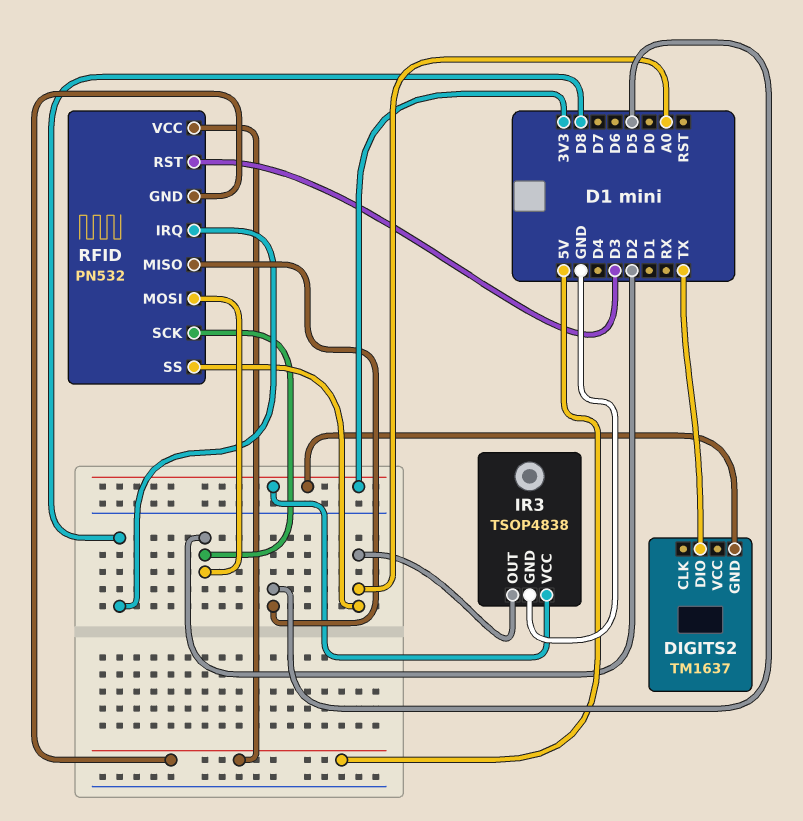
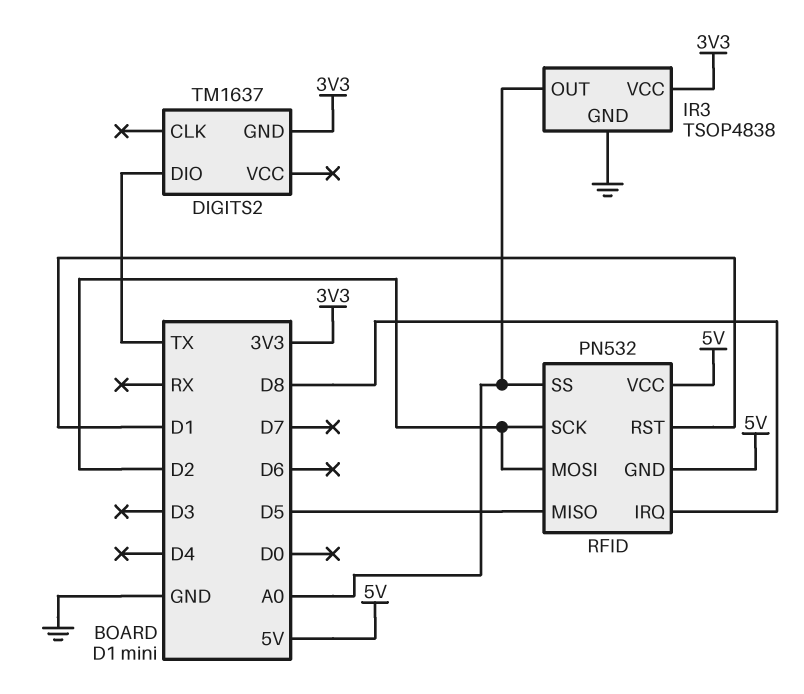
RFID pin RST: D3 -> D1

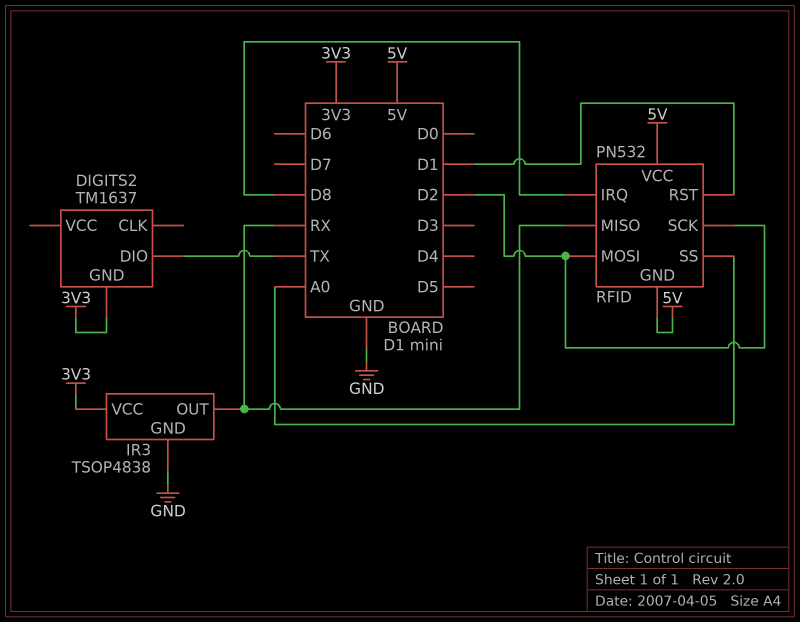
IR3 pin OUT: A0 -> RX
RFID pin MISO: D5 -> RX

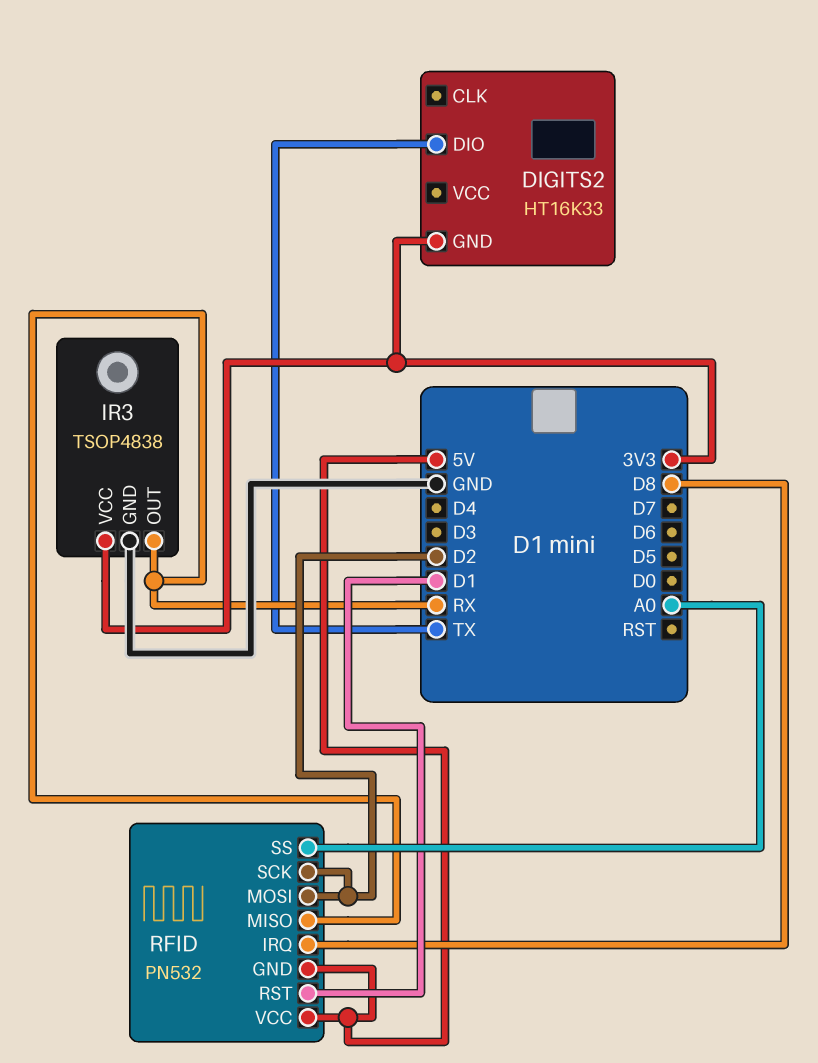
DIGITS2: TM1637 -> HT16K33

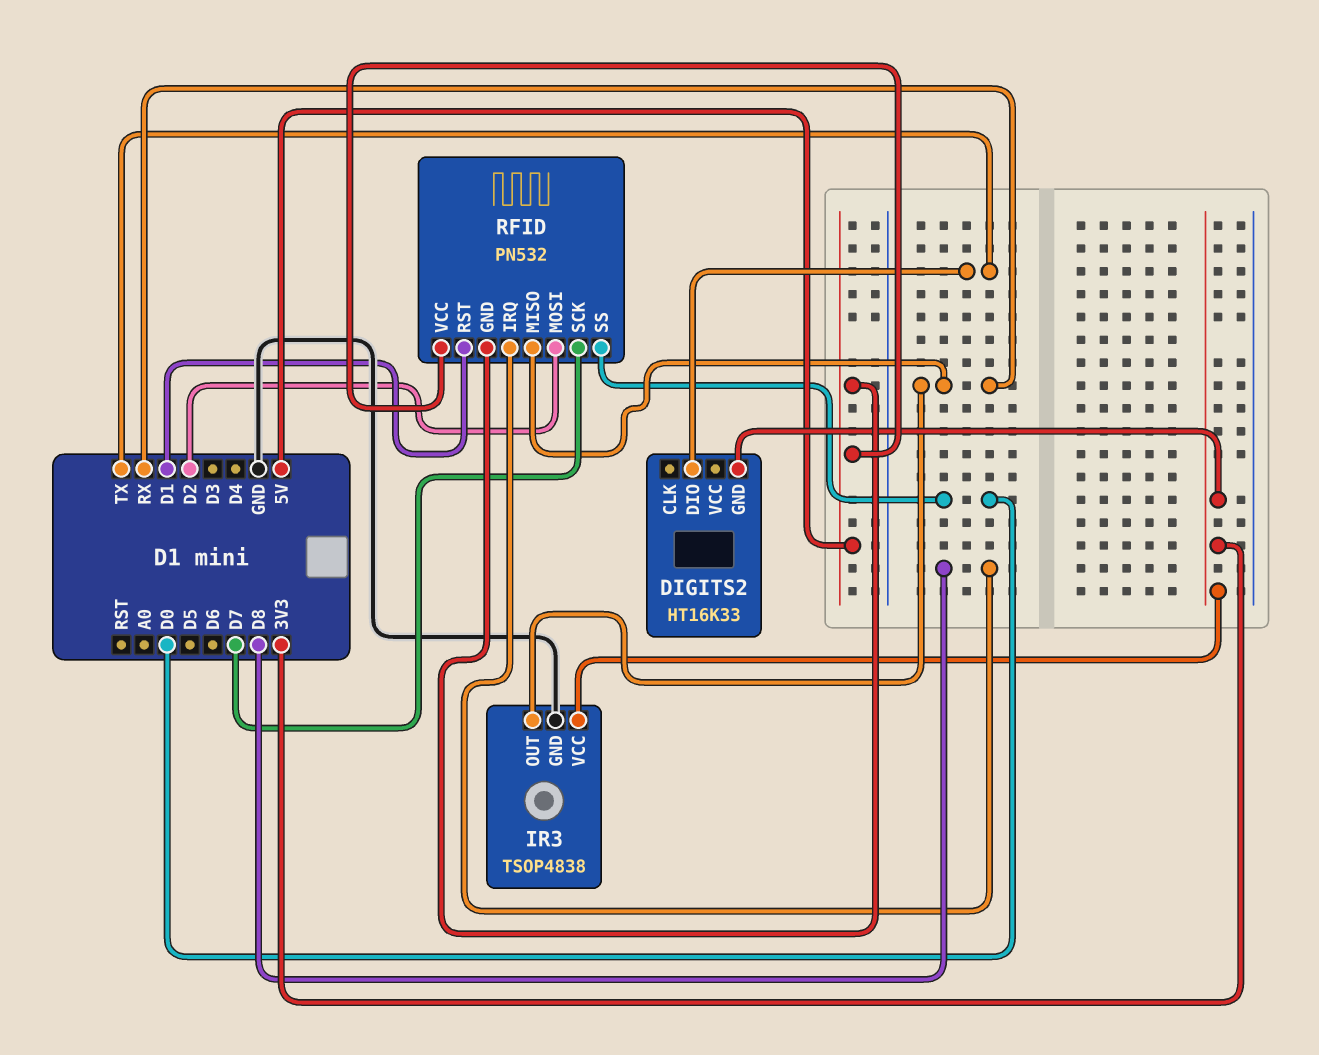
RFID pin SCK: D2 -> D7
RFID pin SS: A0 -> D0

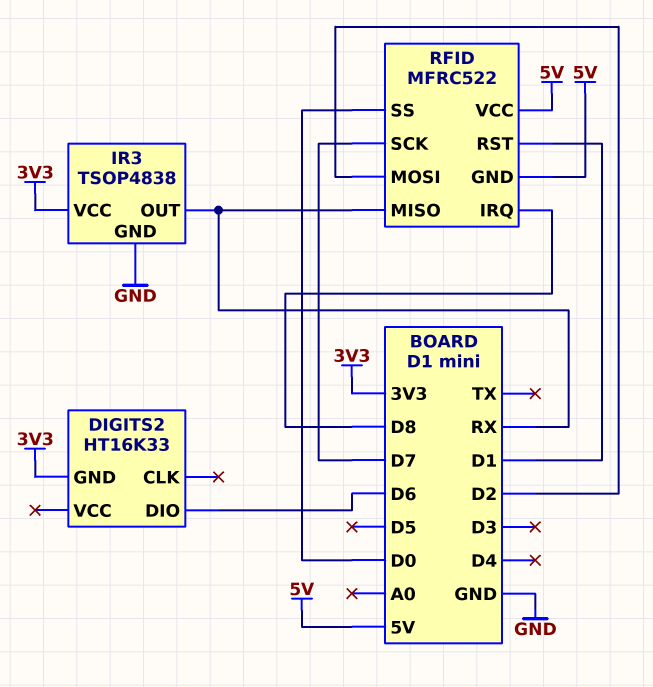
DIGITS2 pin DIO: TX -> D6
RFID: PN532 -> MFRC522

